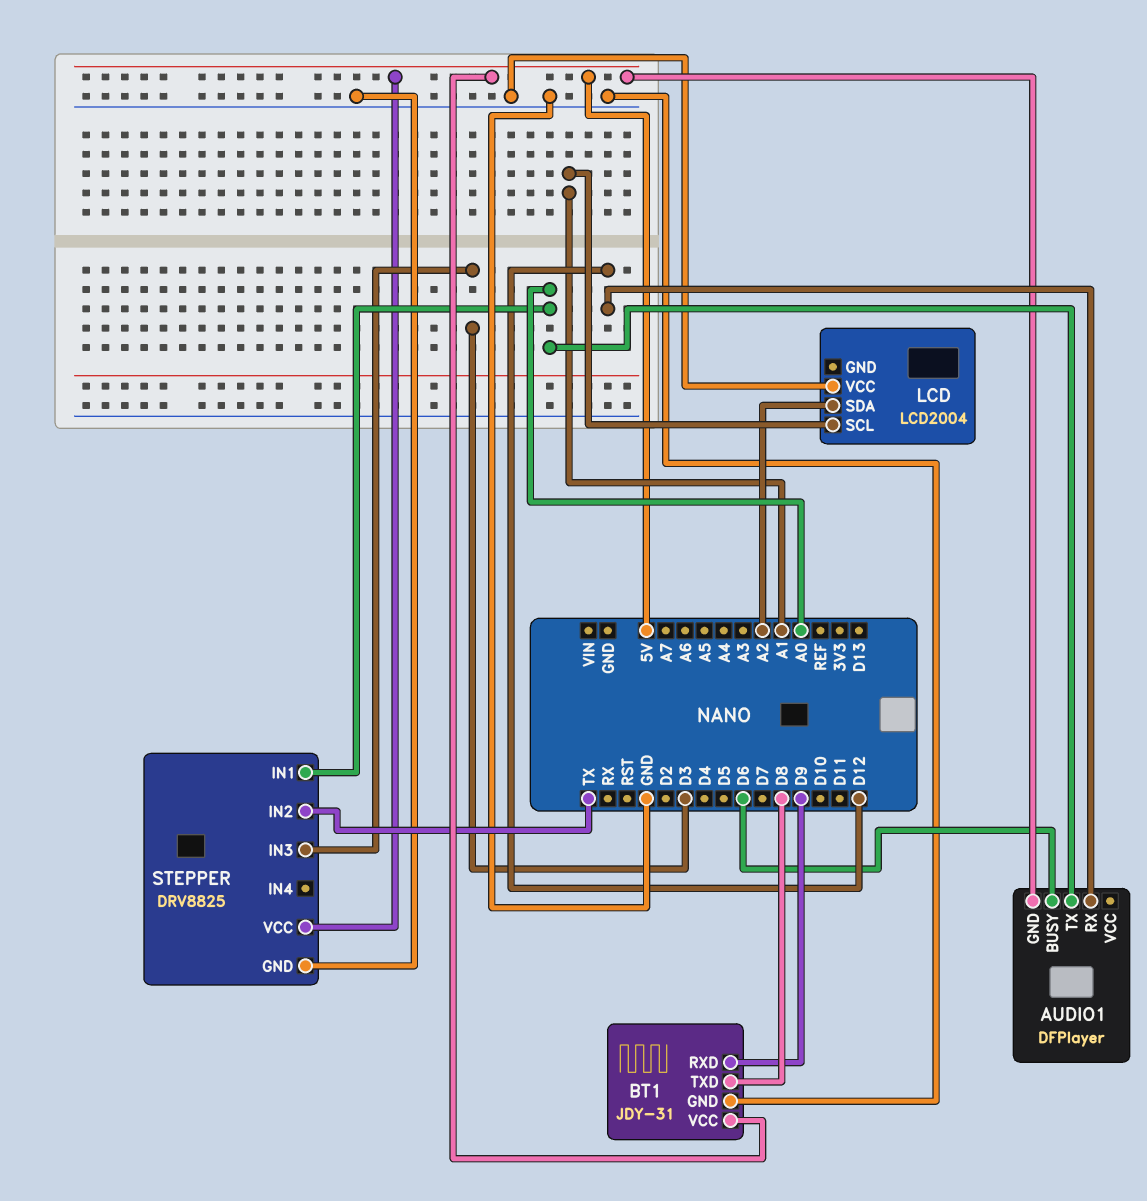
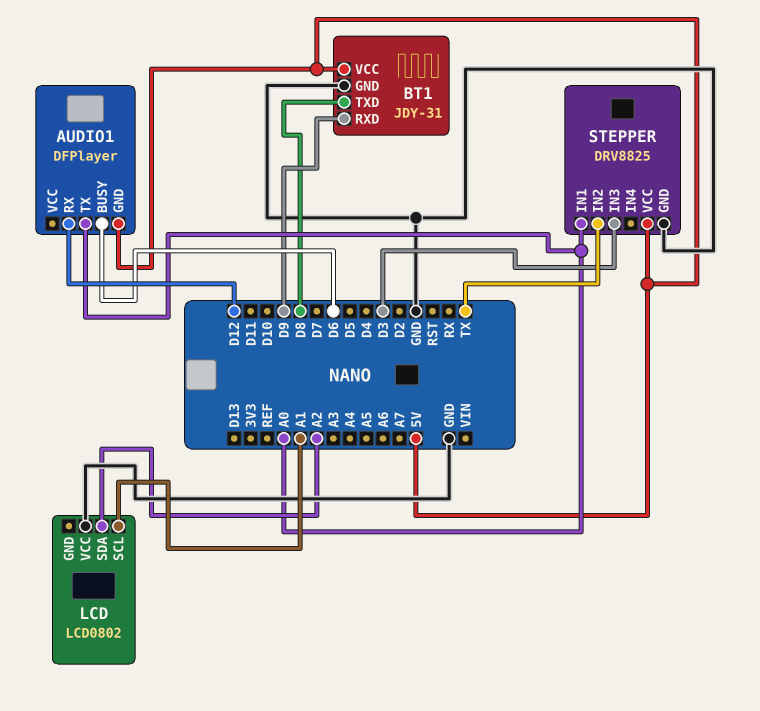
LCD: LCD2004 -> LCD0802

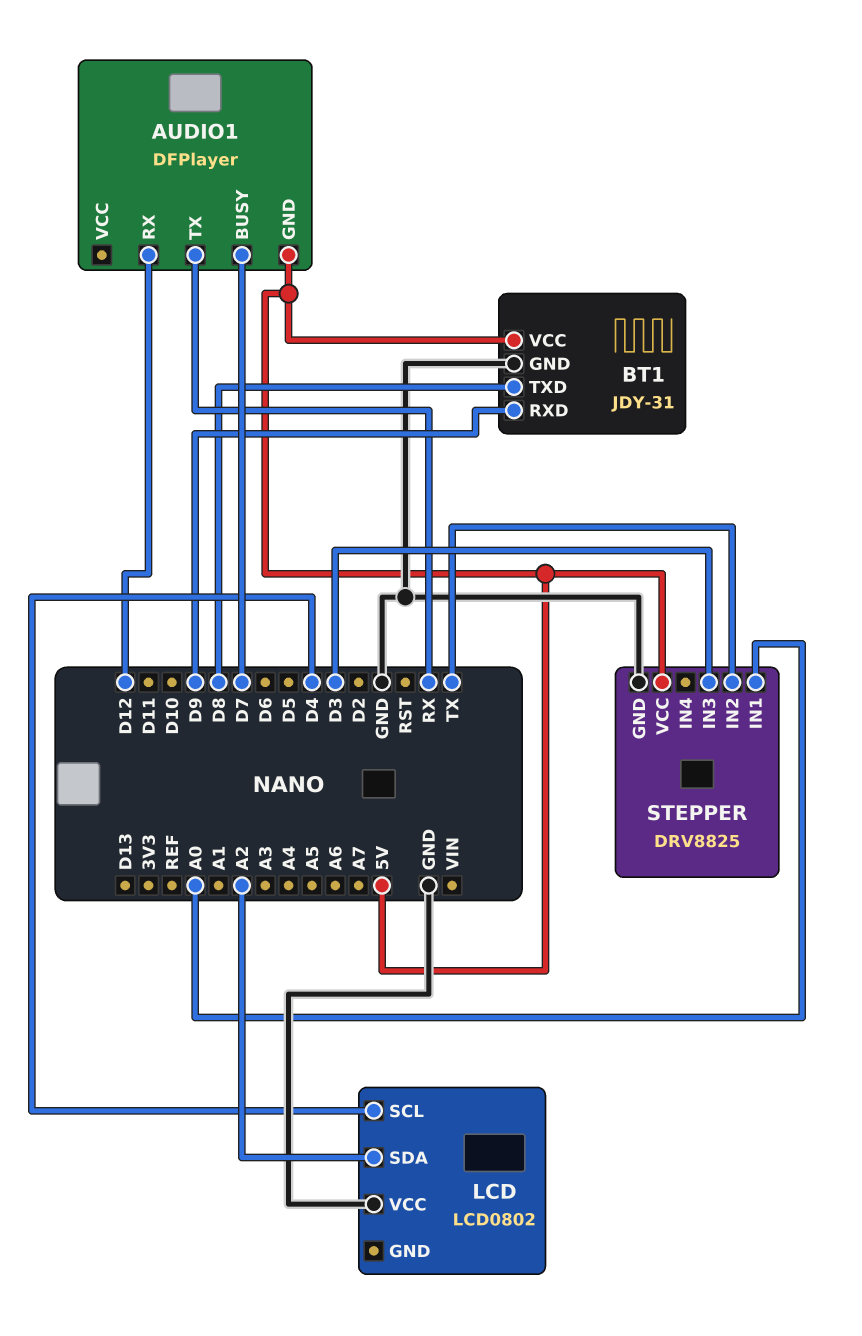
AUDIO1 pin BUSY: D6 -> D7
AUDIO1 pin TX: A0 -> RX
LCD pin SCL: A1 -> D4

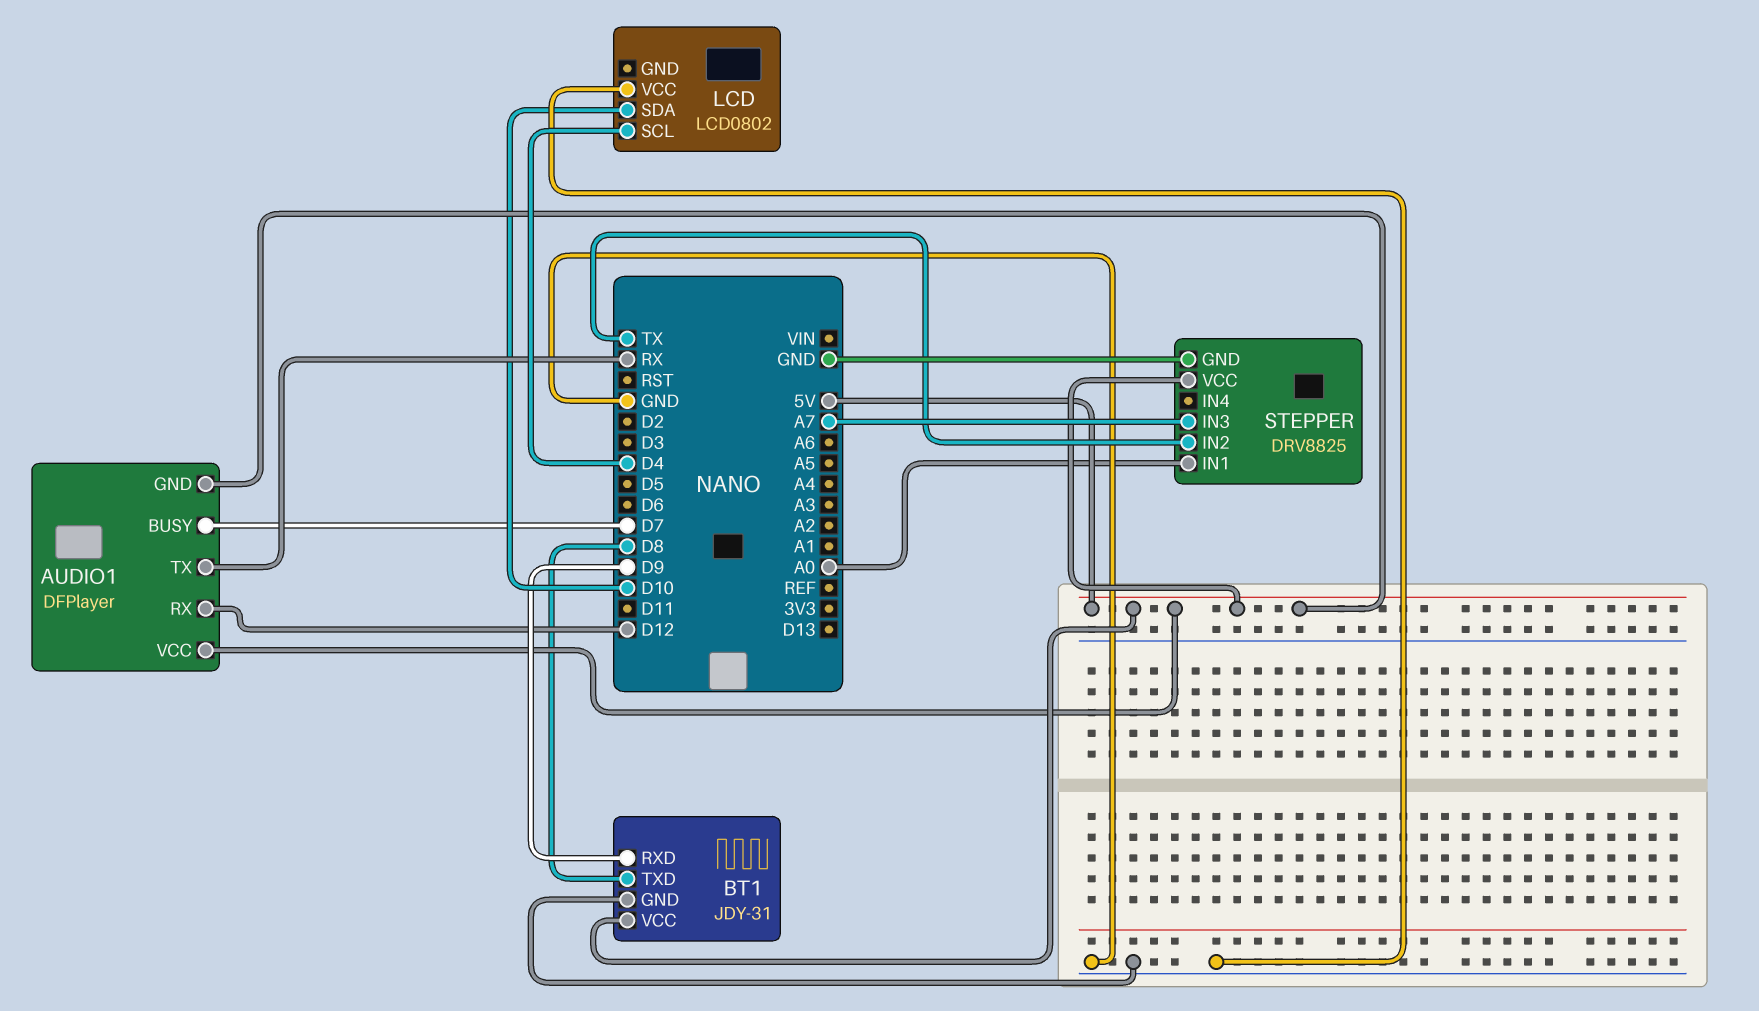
AUDIO1 pin VCC: none -> 5V
LCD pin SDA: A2 -> D10
STEPPER pin IN3: D3 -> A7

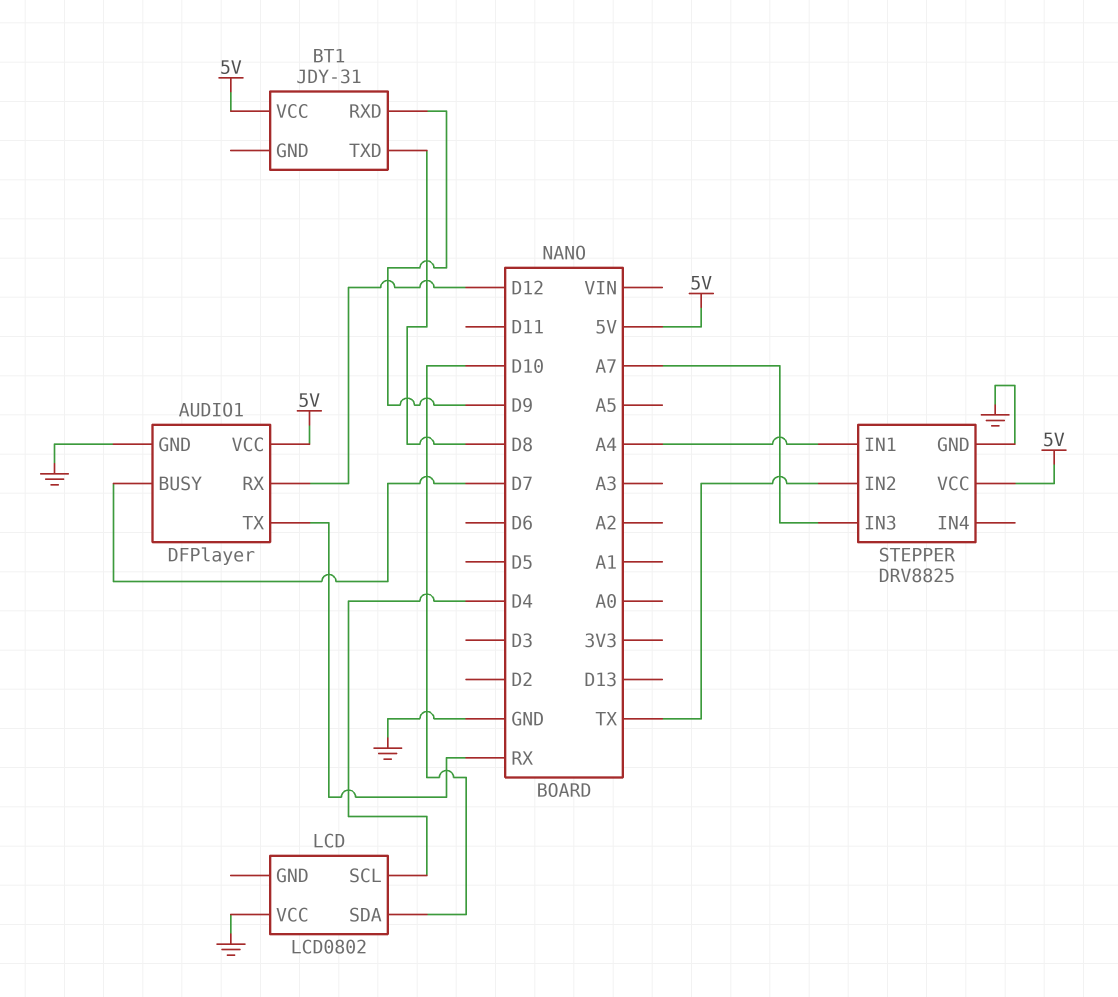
AUDIO1 pin GND: 5V -> GND
BT1 pin GND: GND -> none
STEPPER pin IN1: A0 -> A4

